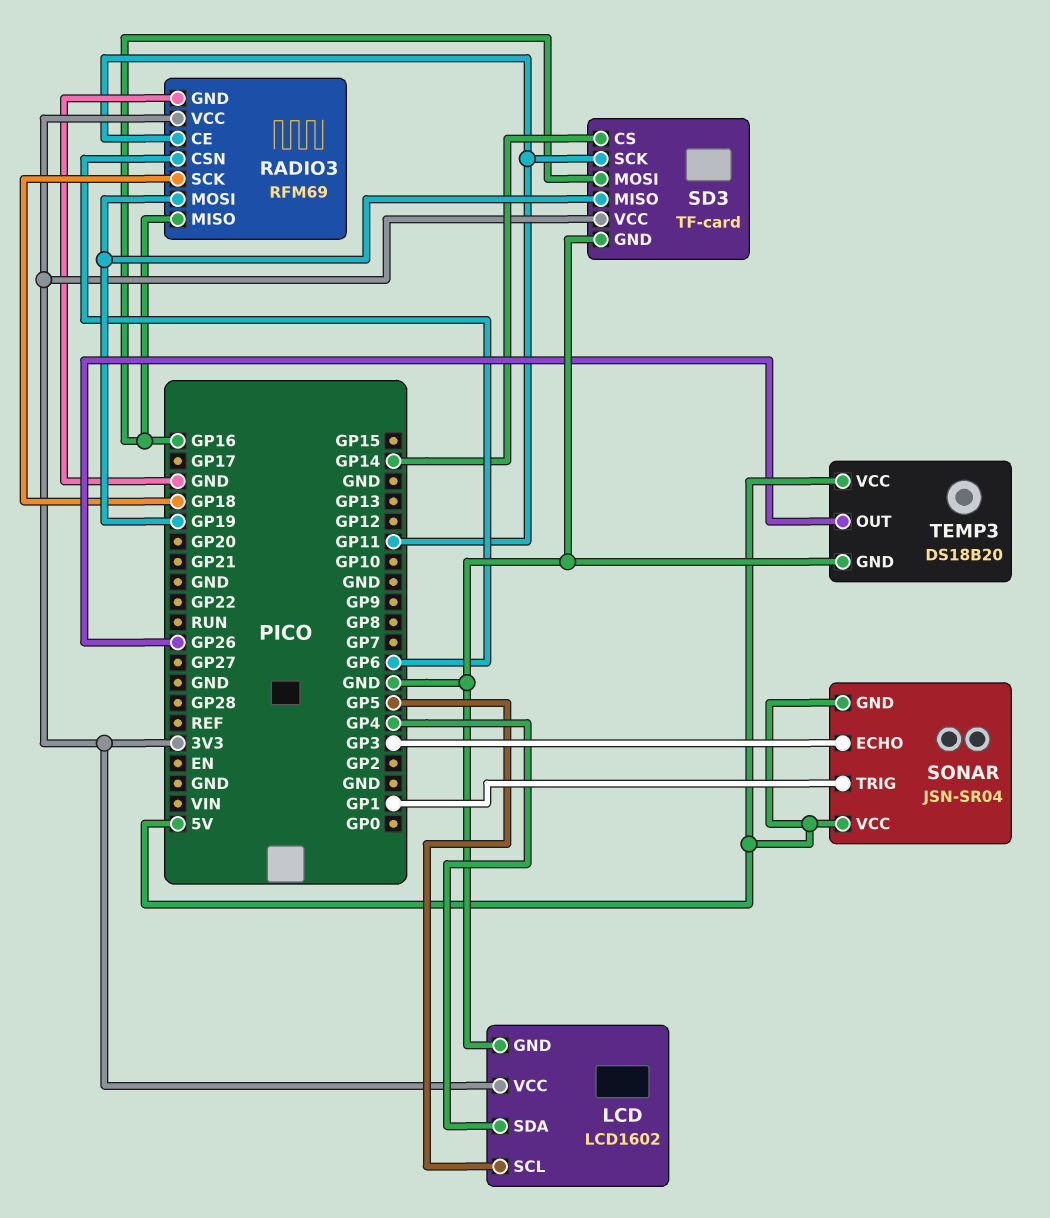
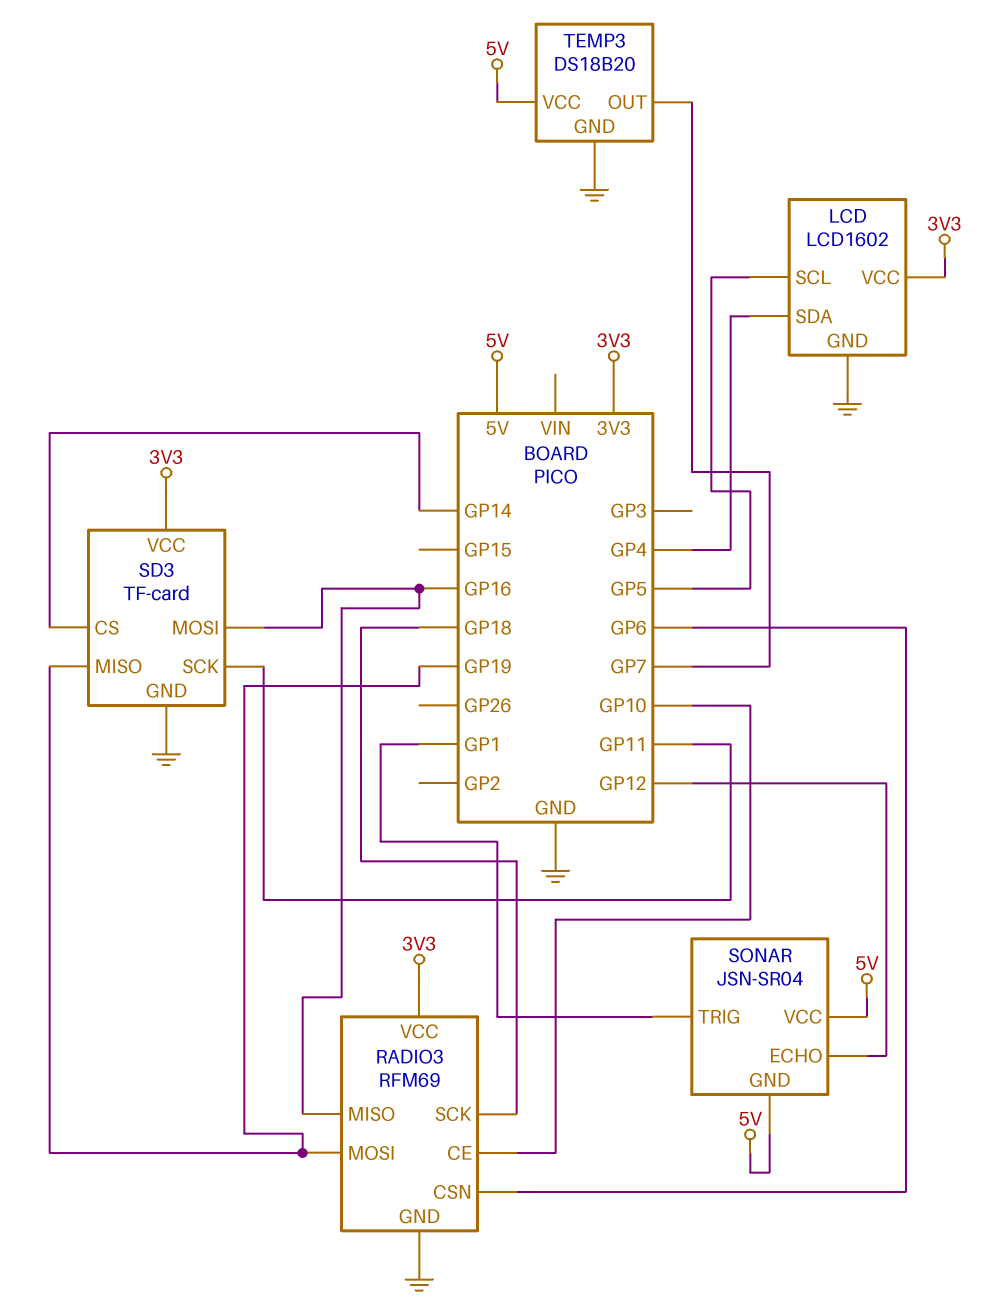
RADIO3 pin CE: GP11 -> GP10
SONAR pin ECHO: GP3 -> GP12
TEMP3 pin OUT: GP26 -> GP7

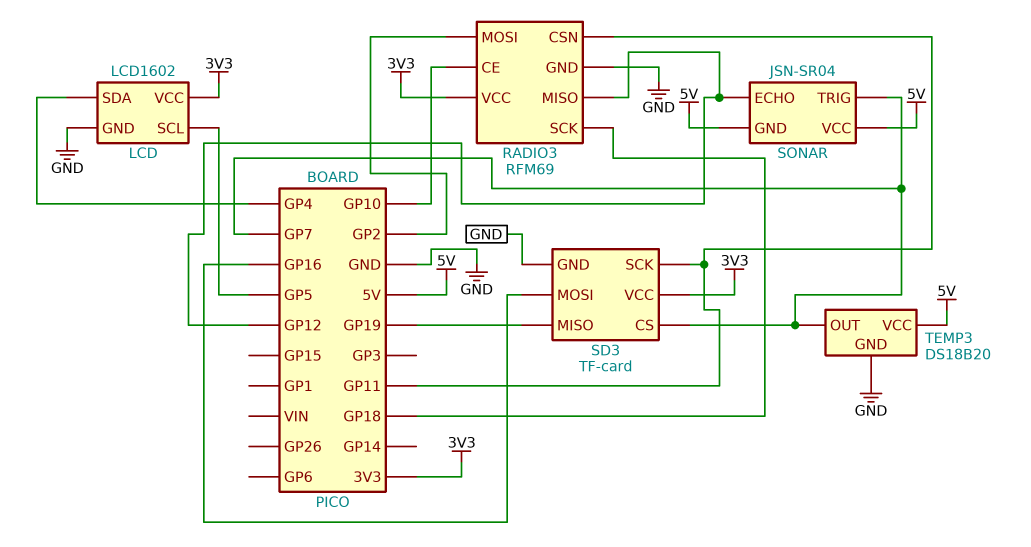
RADIO3 pin CSN: GP6 -> GP11
RADIO3 pin MISO: GP16 -> GP12
RADIO3 pin MOSI: GP19 -> GP2
SD3 pin CS: GP14 -> GP7
SONAR pin TRIG: GP1 -> GP7

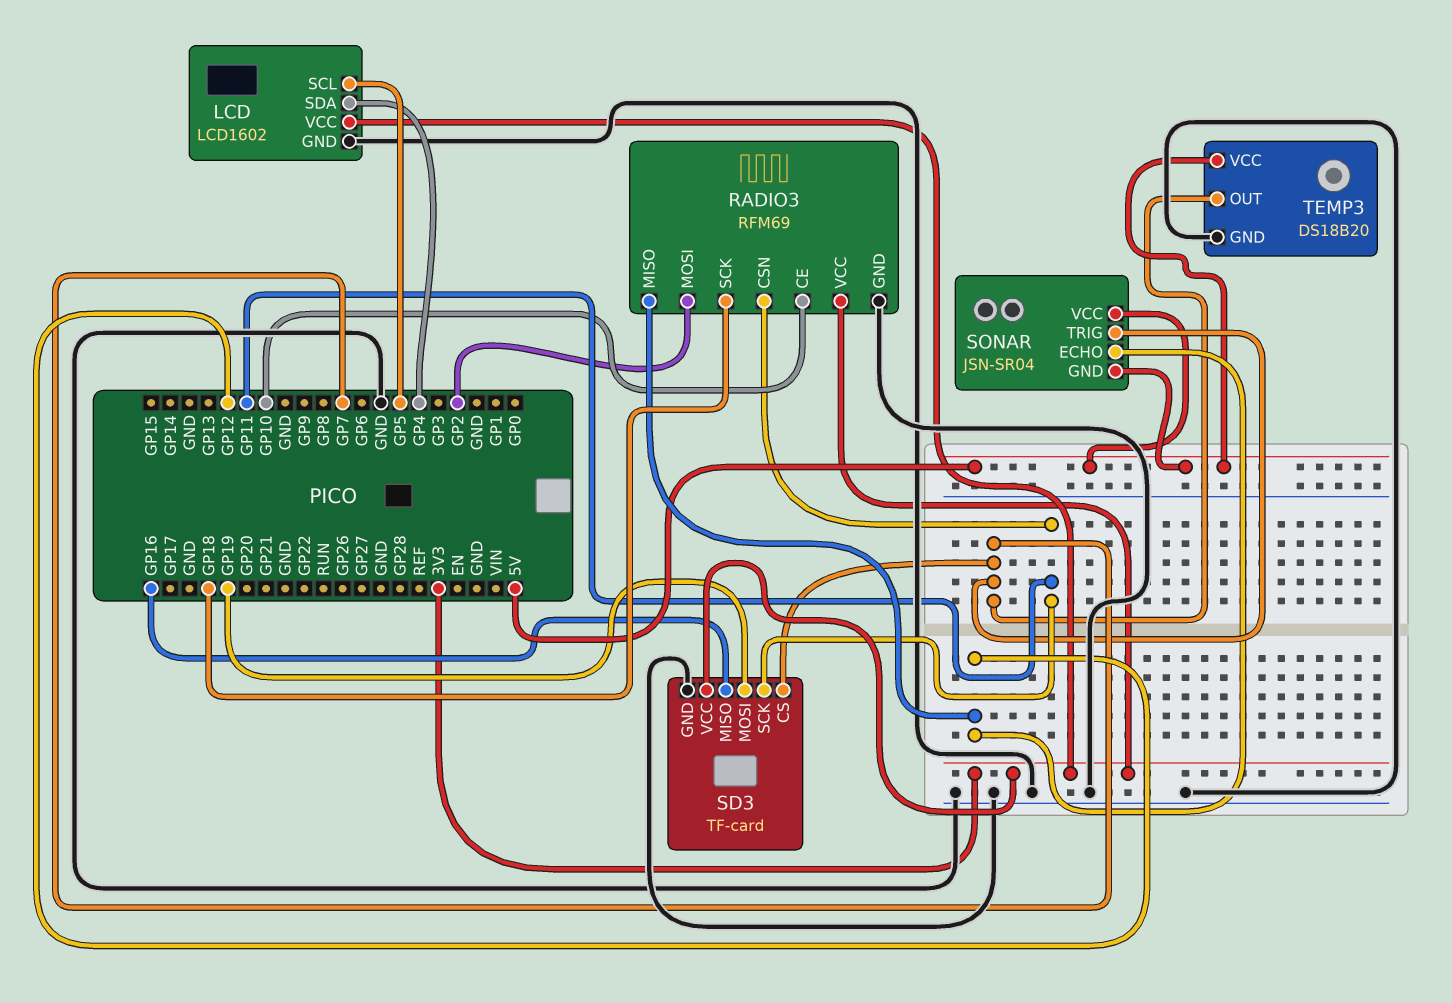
SD3 pin MISO: GP19 -> GP16
SD3 pin MOSI: GP16 -> GP19

